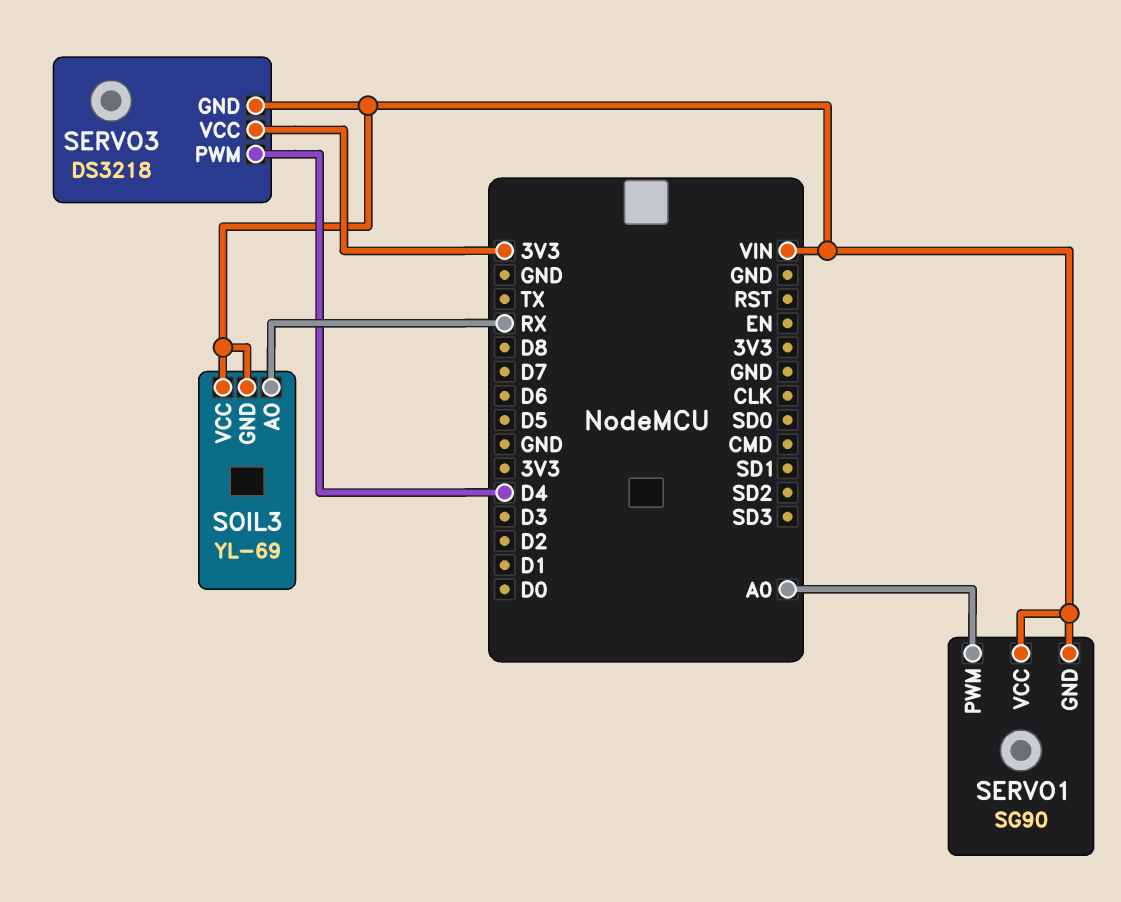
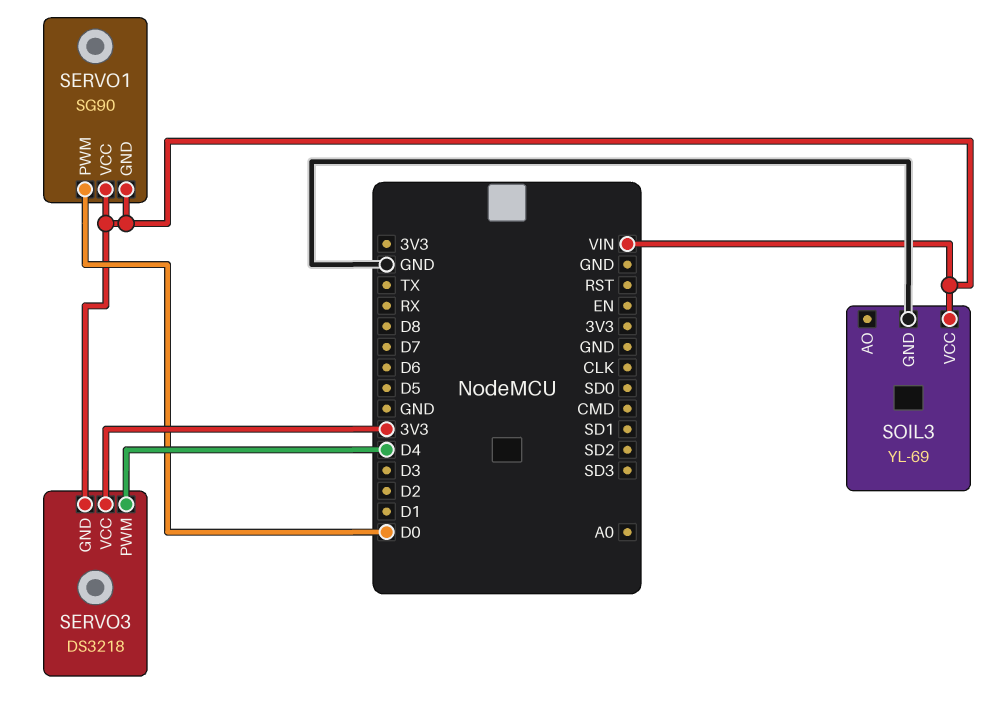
SERVO1 pin PWM: A0 -> D0
SOIL3 pin AO: RX -> none
SOIL3 pin GND: VIN -> GND

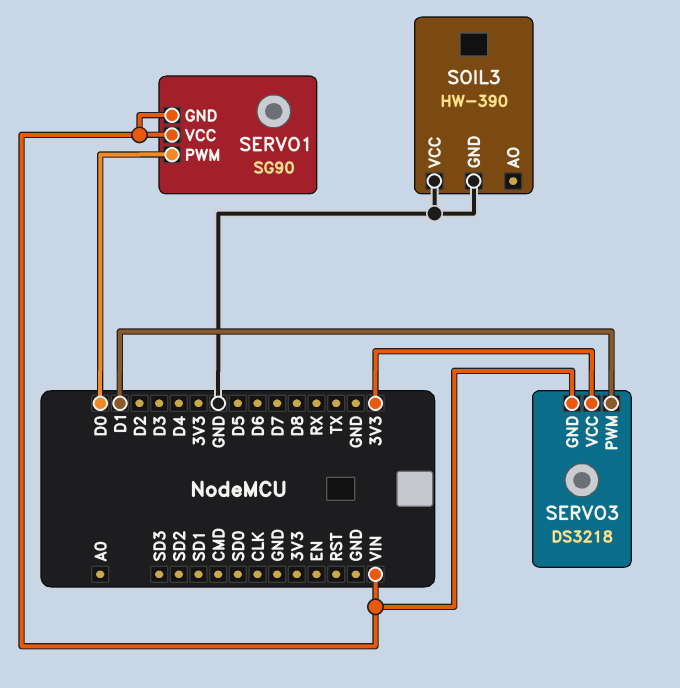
SERVO3 pin PWM: D4 -> D1
SOIL3: YL-69 -> HW-390
SOIL3 pin VCC: VIN -> GND

